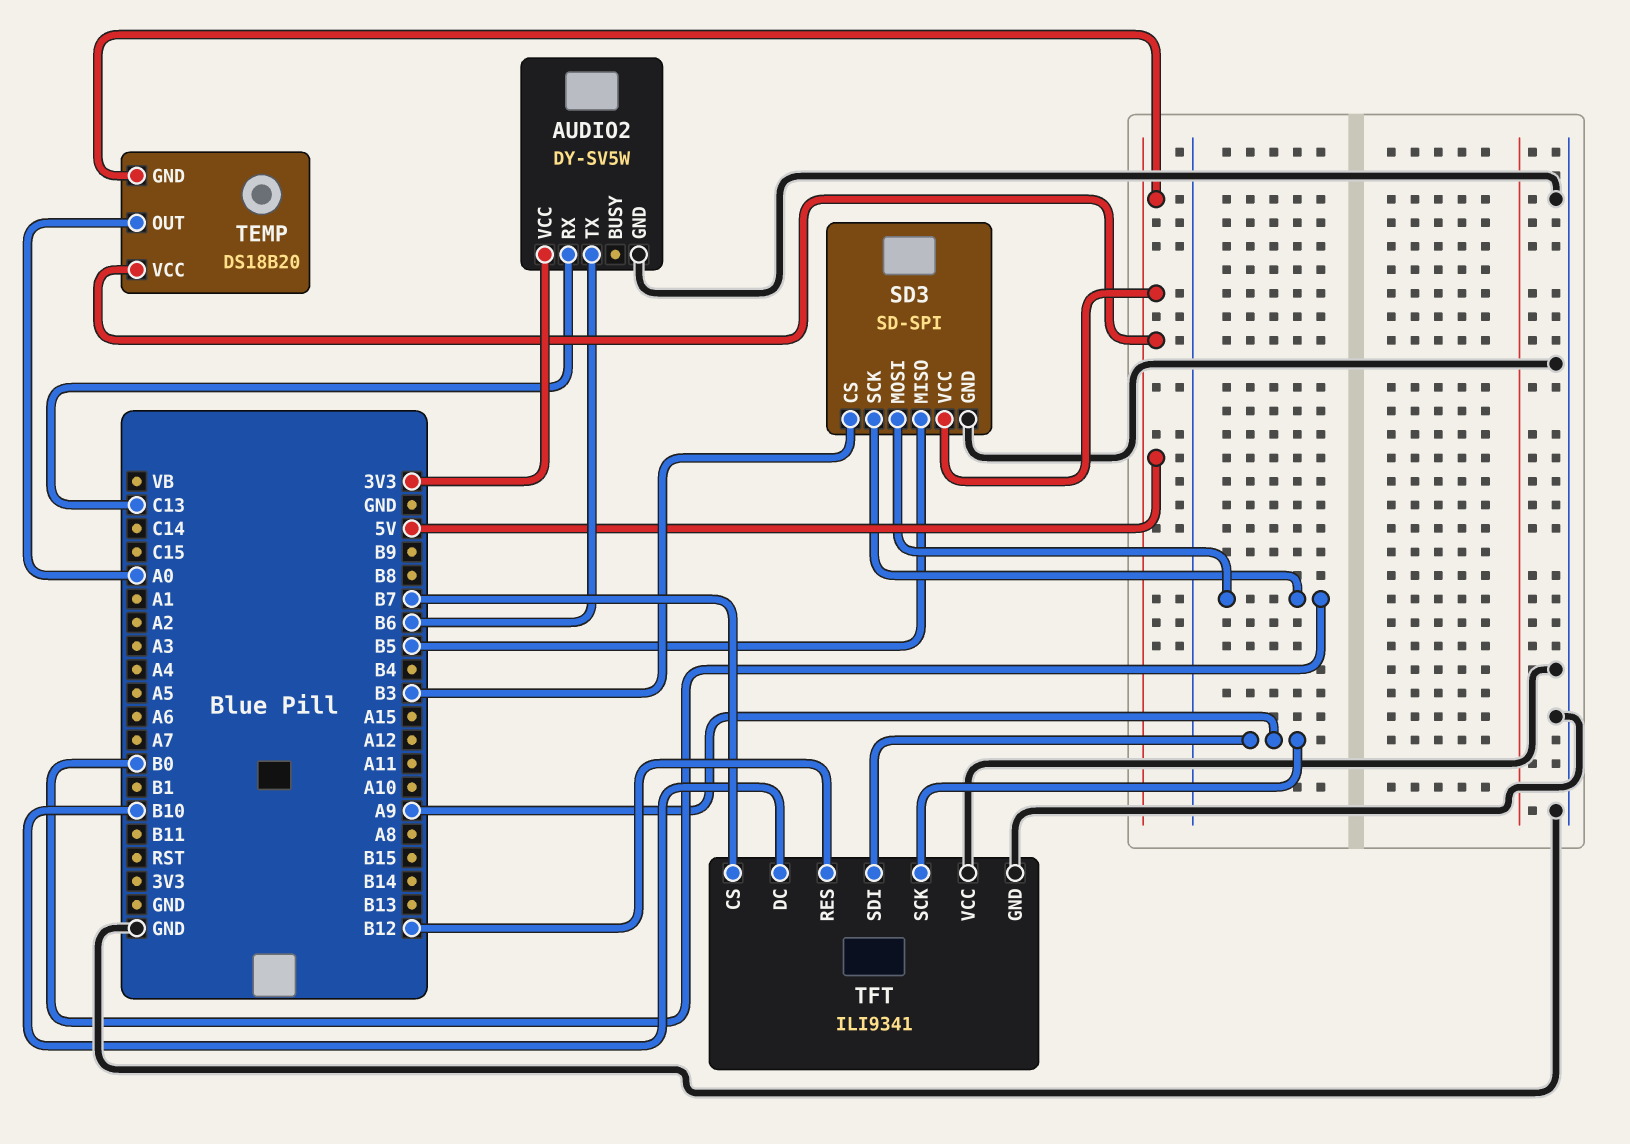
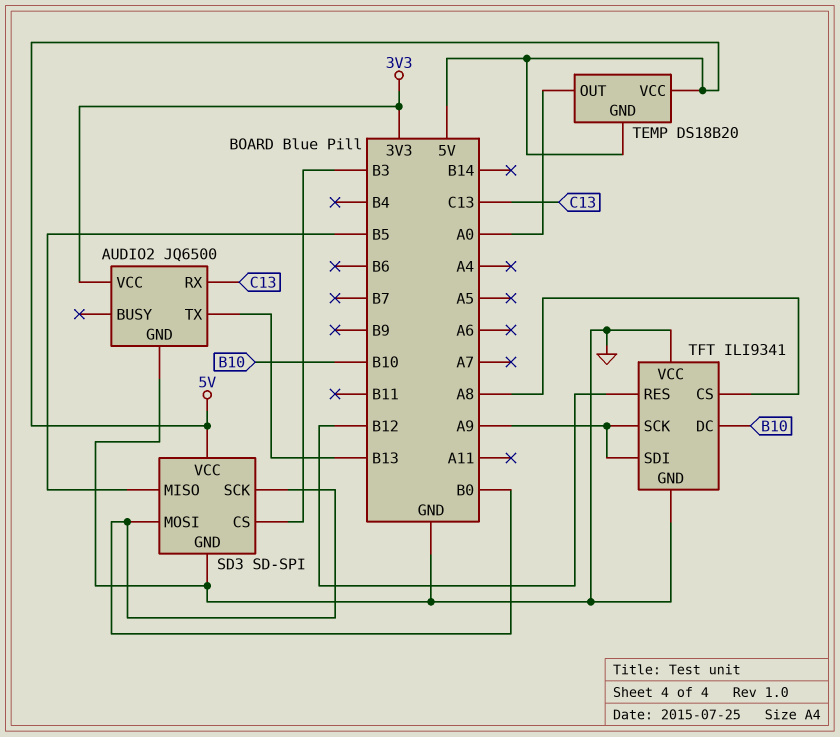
AUDIO2: DY-SV5W -> JQ6500
AUDIO2 pin TX: B6 -> B13
TFT pin CS: B7 -> A8

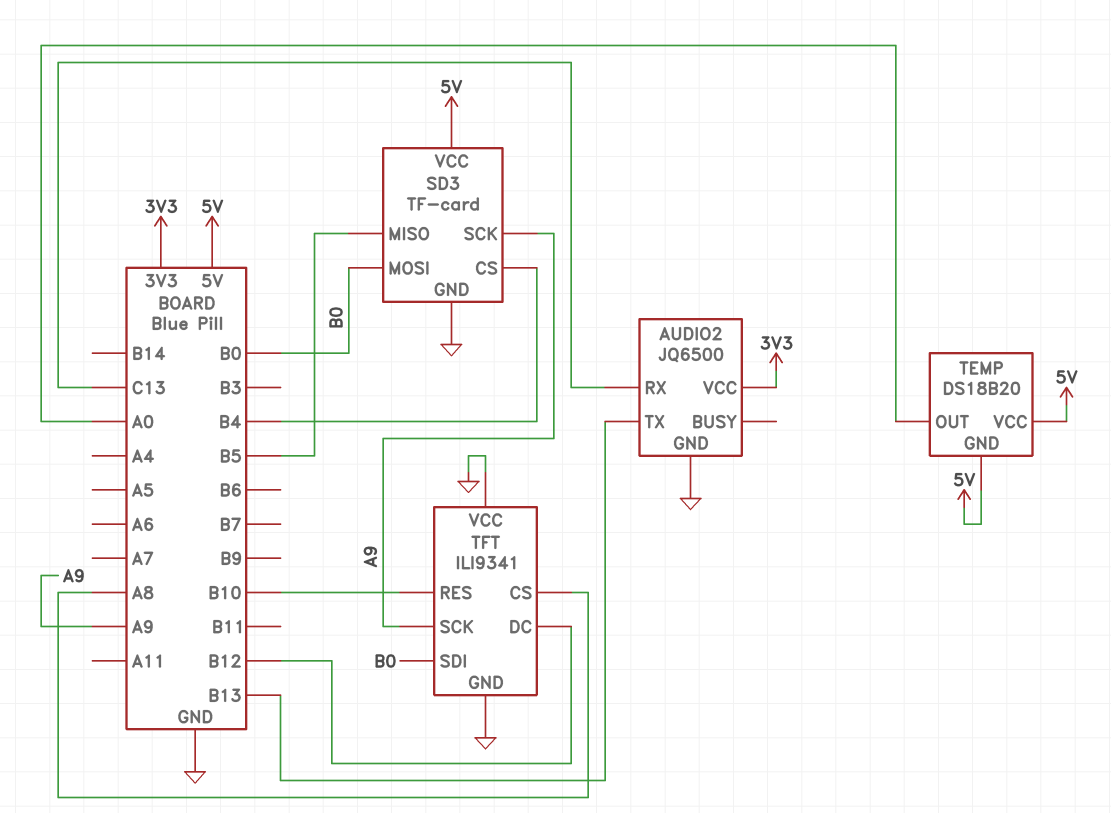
SD3: SD-SPI -> TF-card
SD3 pin CS: B3 -> B4
SD3 pin SCK: B0 -> A9
TFT pin DC: B10 -> B12
TFT pin RES: B12 -> B10
TFT pin SDI: A9 -> B0

